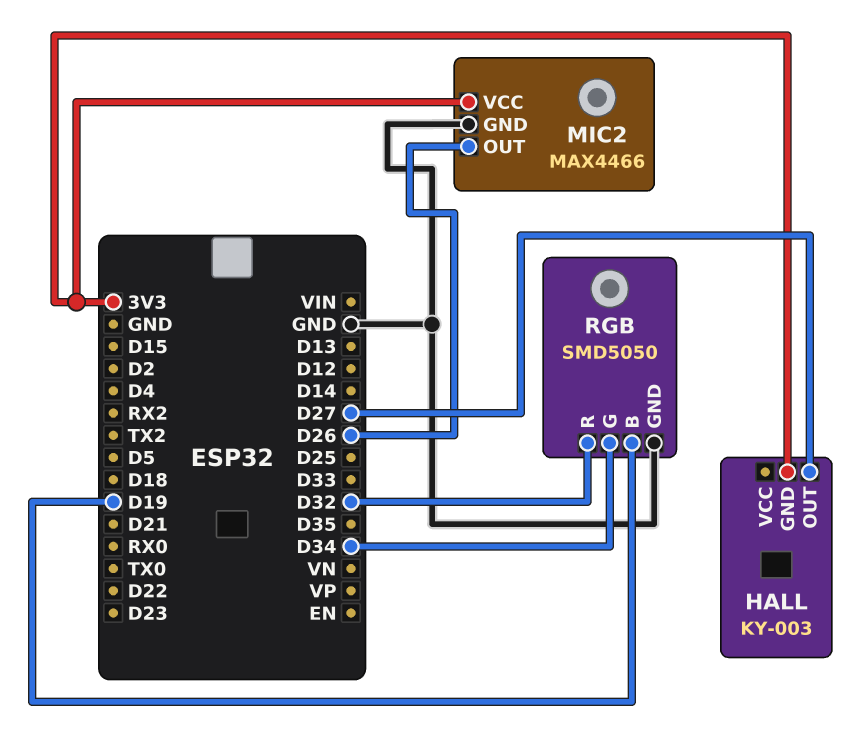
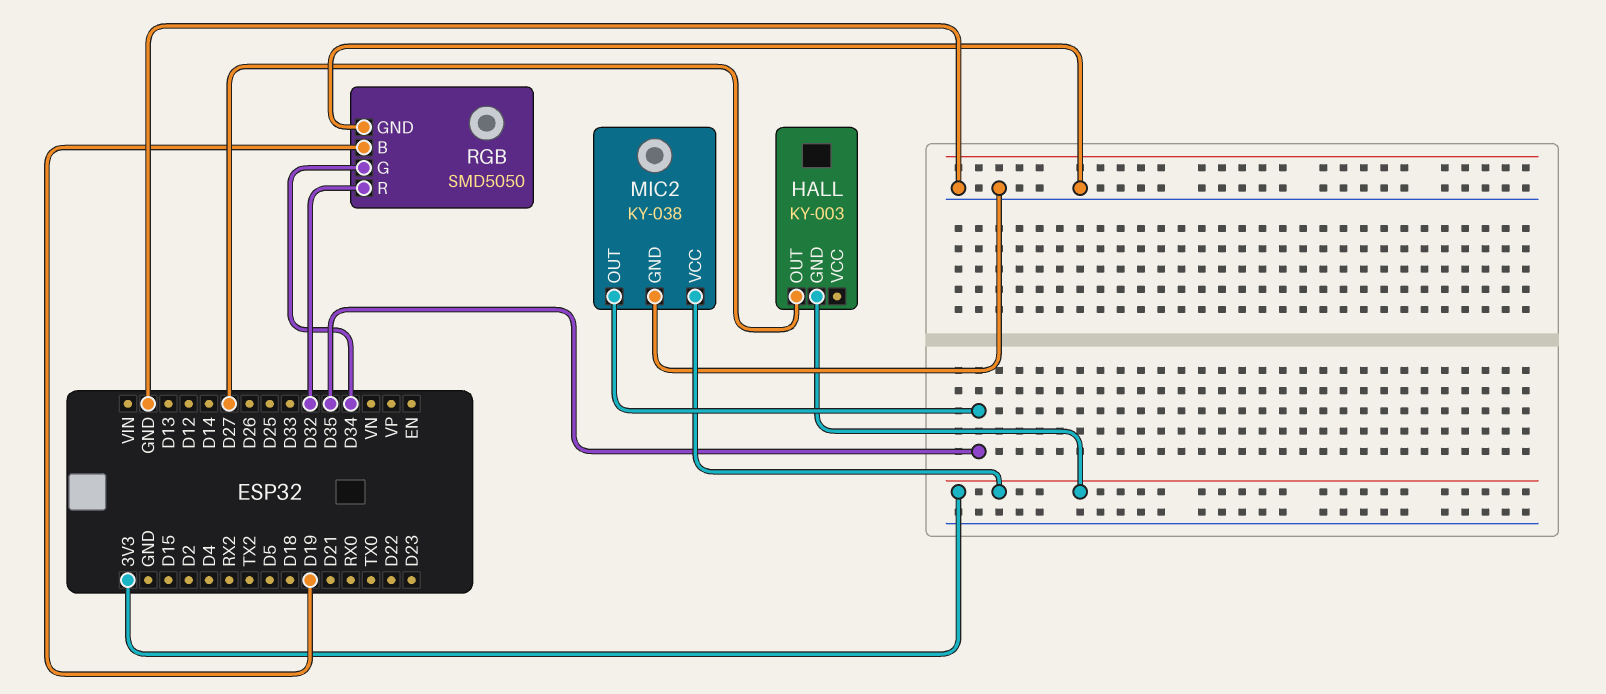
MIC2: MAX4466 -> KY-038
MIC2 pin OUT: D26 -> D35

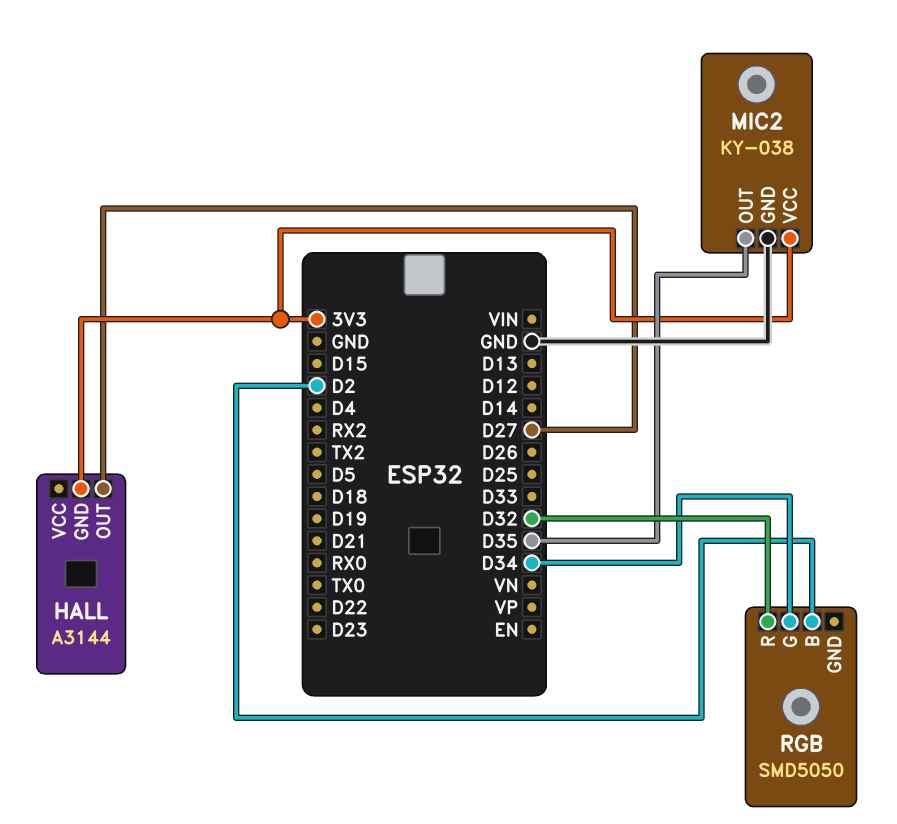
HALL: KY-003 -> A3144
RGB pin B: D19 -> D2
RGB pin GND: GND -> none

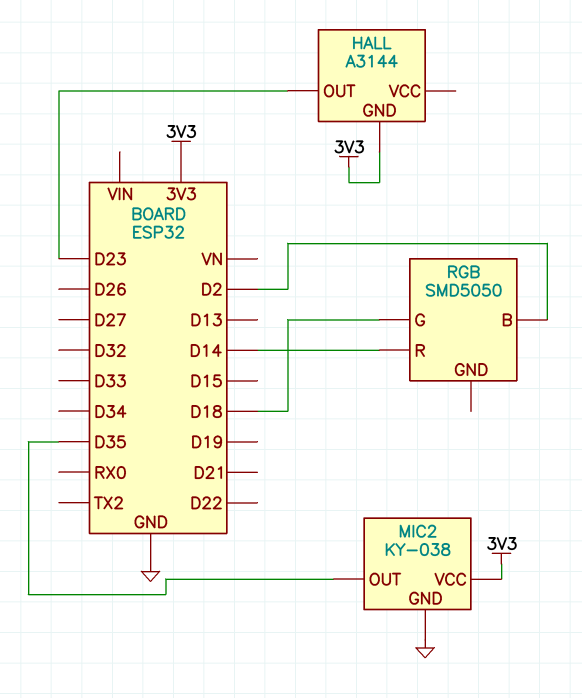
HALL pin OUT: D27 -> D23
RGB pin G: D34 -> D18
RGB pin R: D32 -> D14

